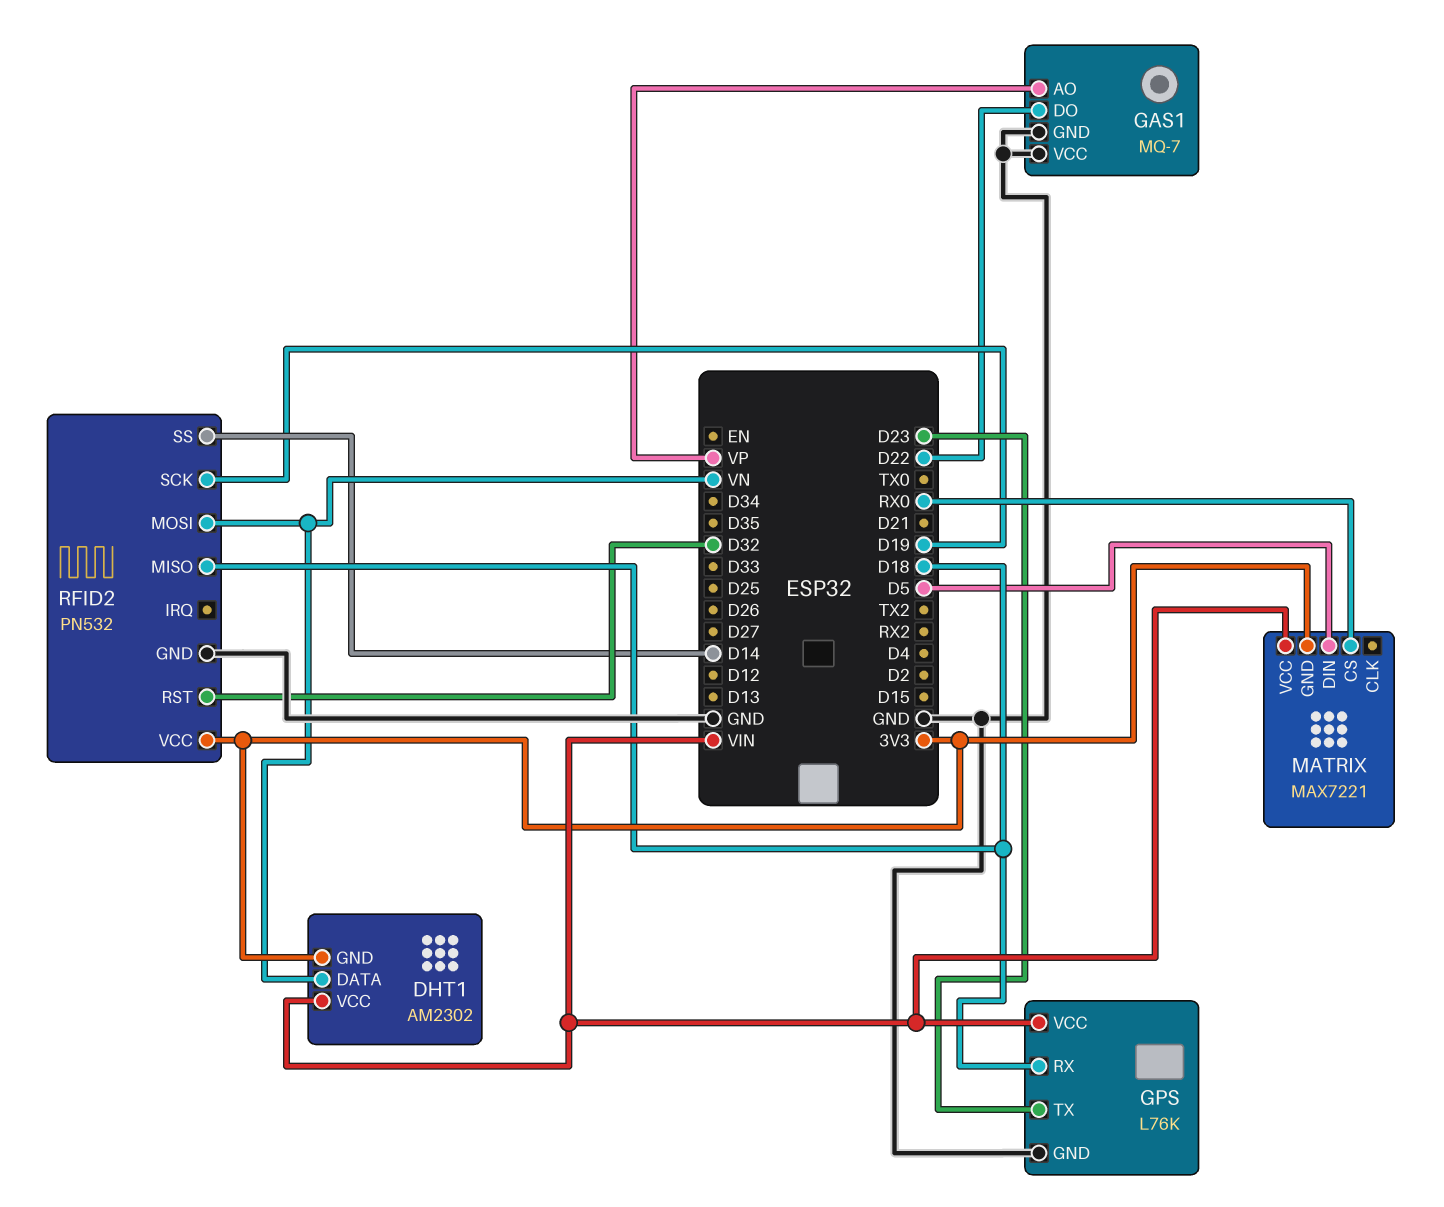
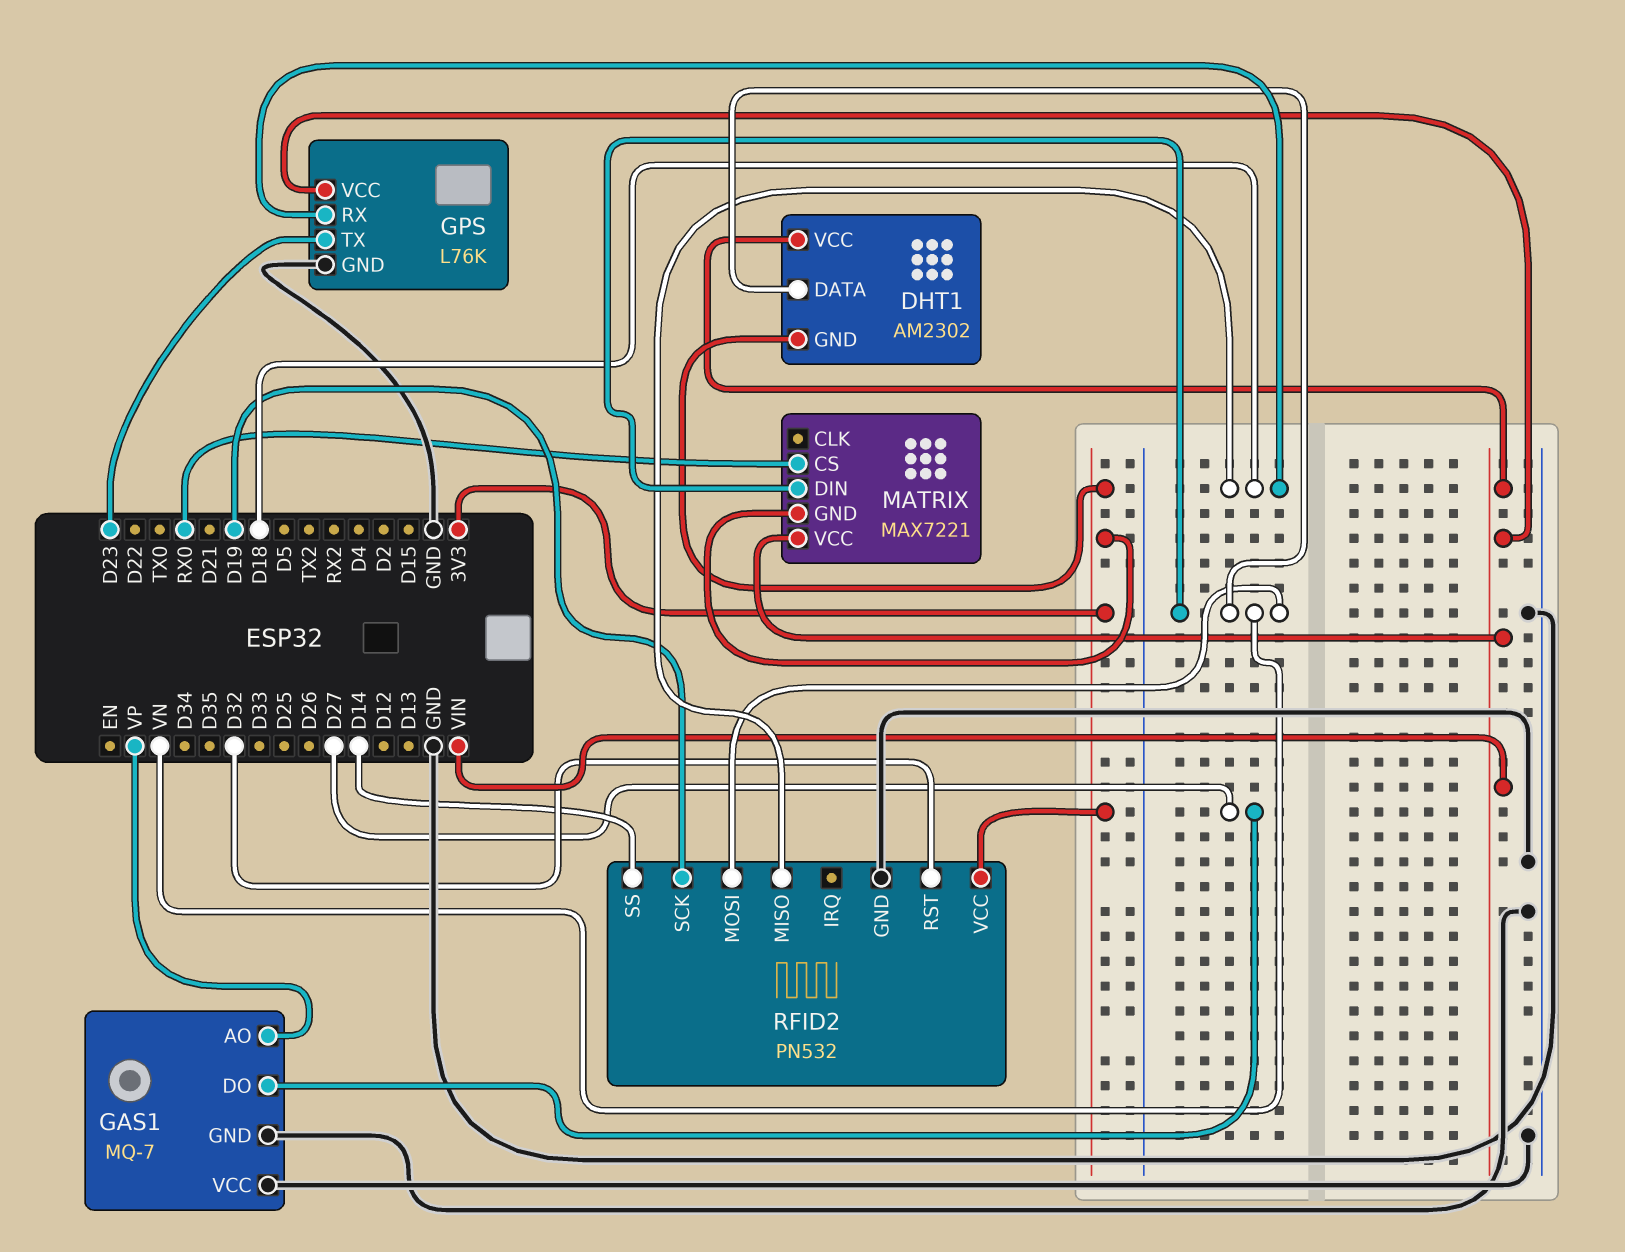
GAS1 pin DO: D22 -> D27
MATRIX pin DIN: D5 -> VN

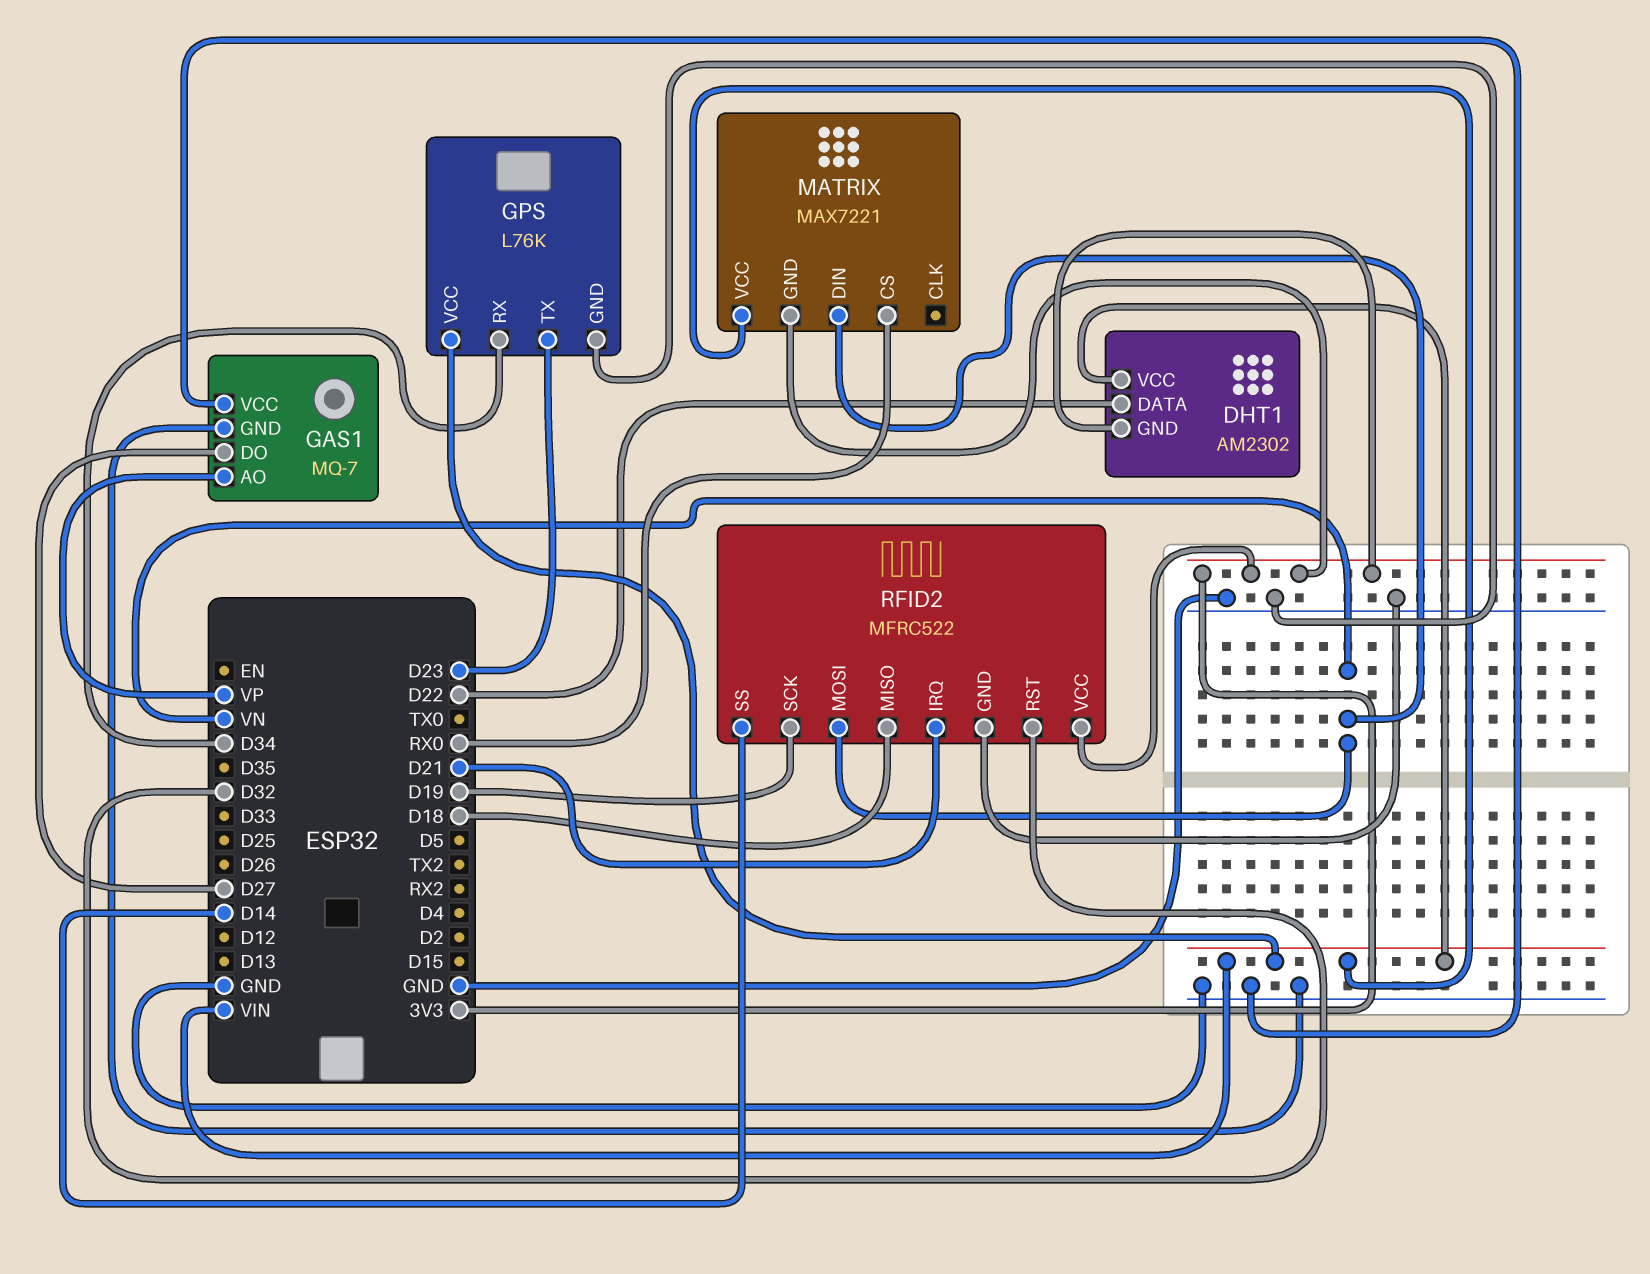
DHT1 pin DATA: VN -> D22
GPS pin RX: D18 -> D34
RFID2: PN532 -> MFRC522
RFID2 pin IRQ: none -> D21

